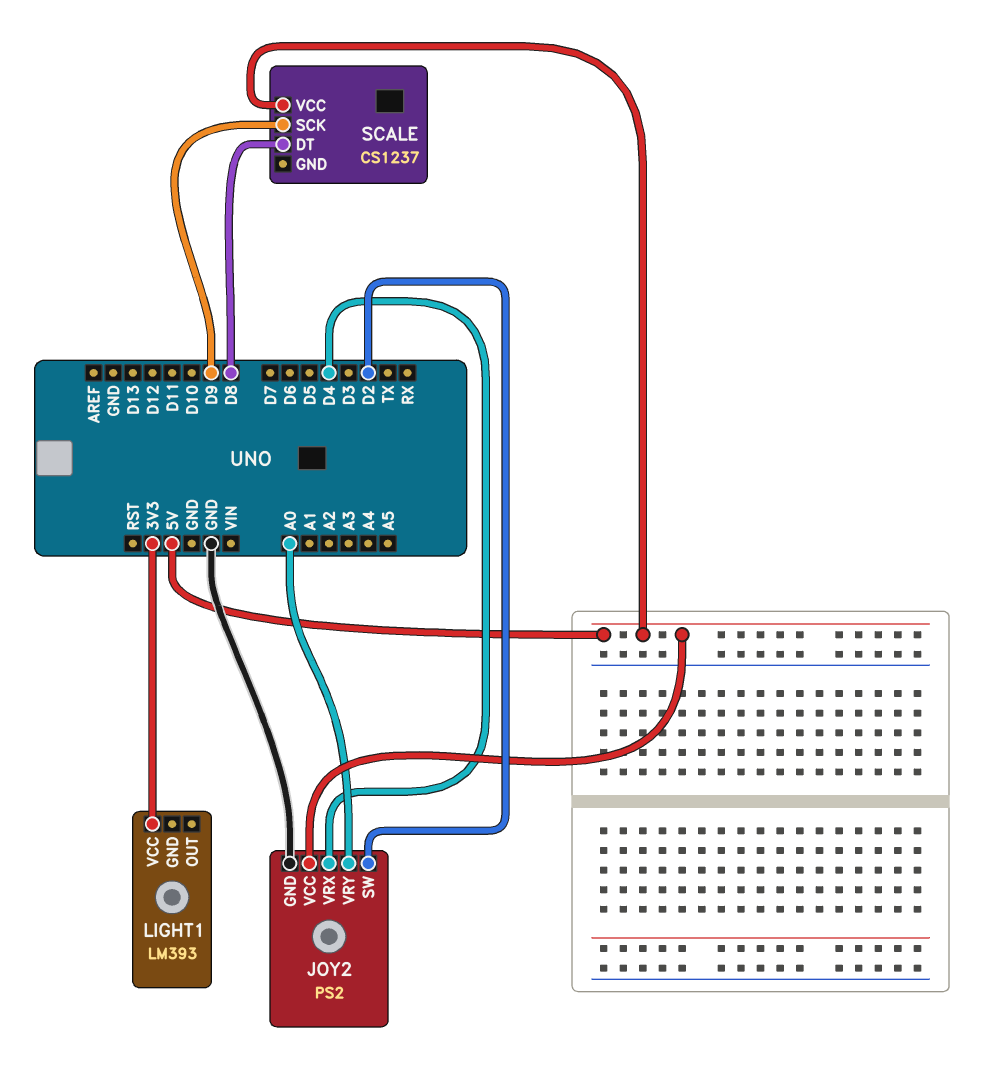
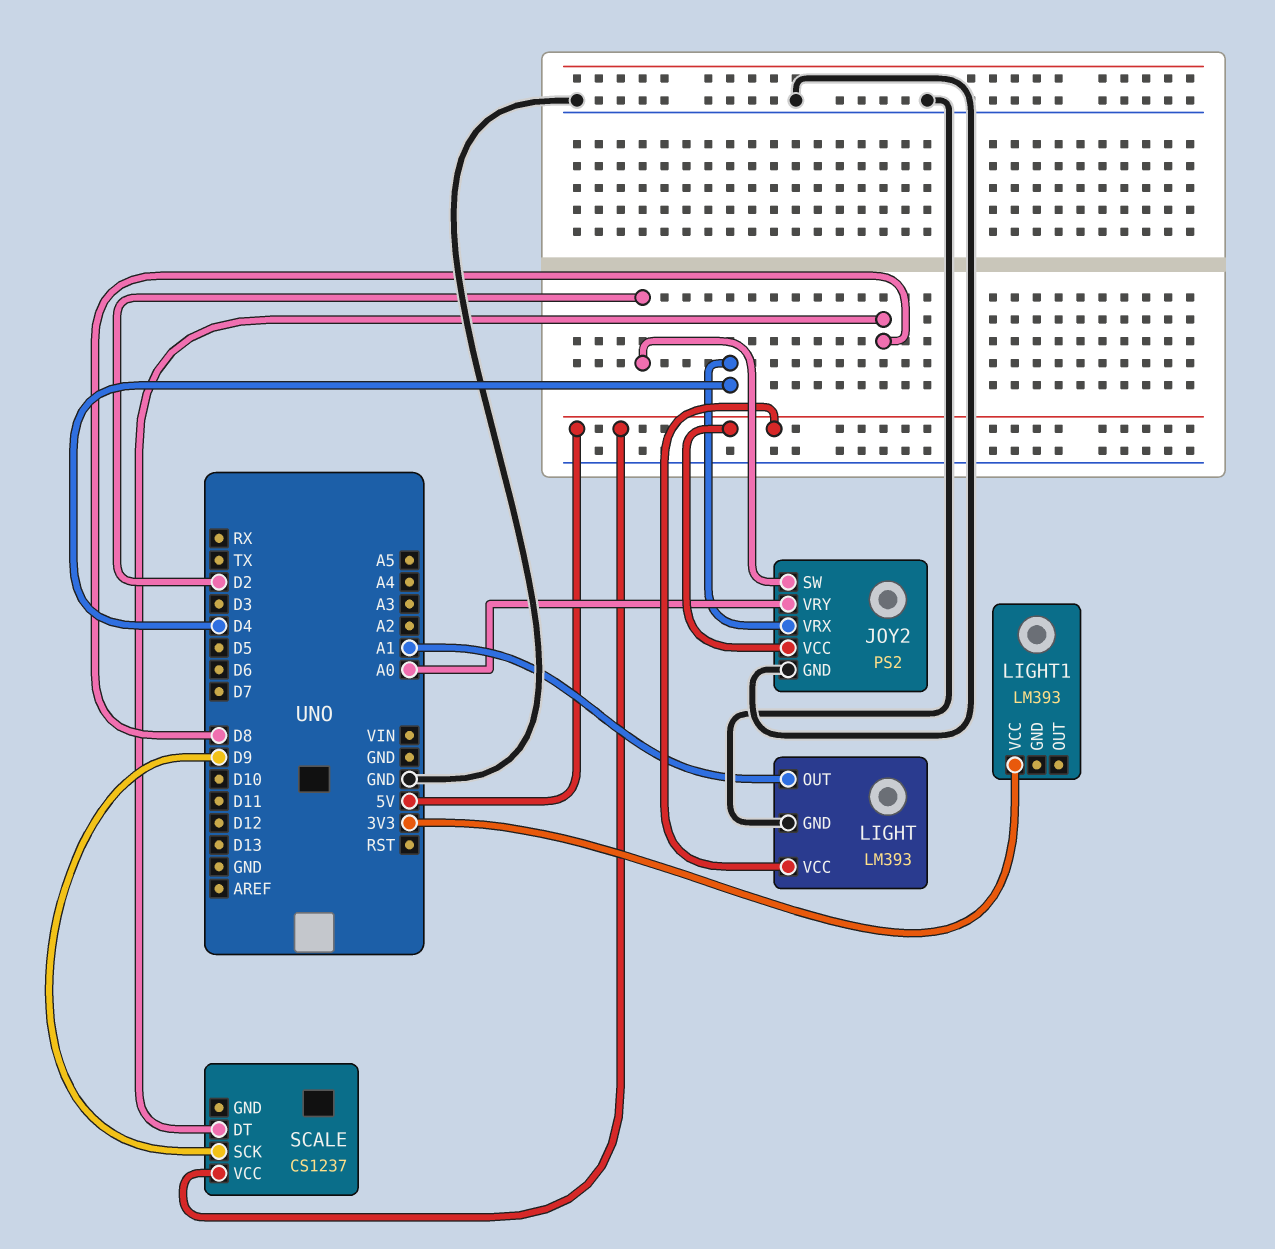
LIGHT: none -> LM393
LIGHT pin GND: none -> GND
LIGHT pin OUT: none -> A1
LIGHT pin VCC: none -> 5V

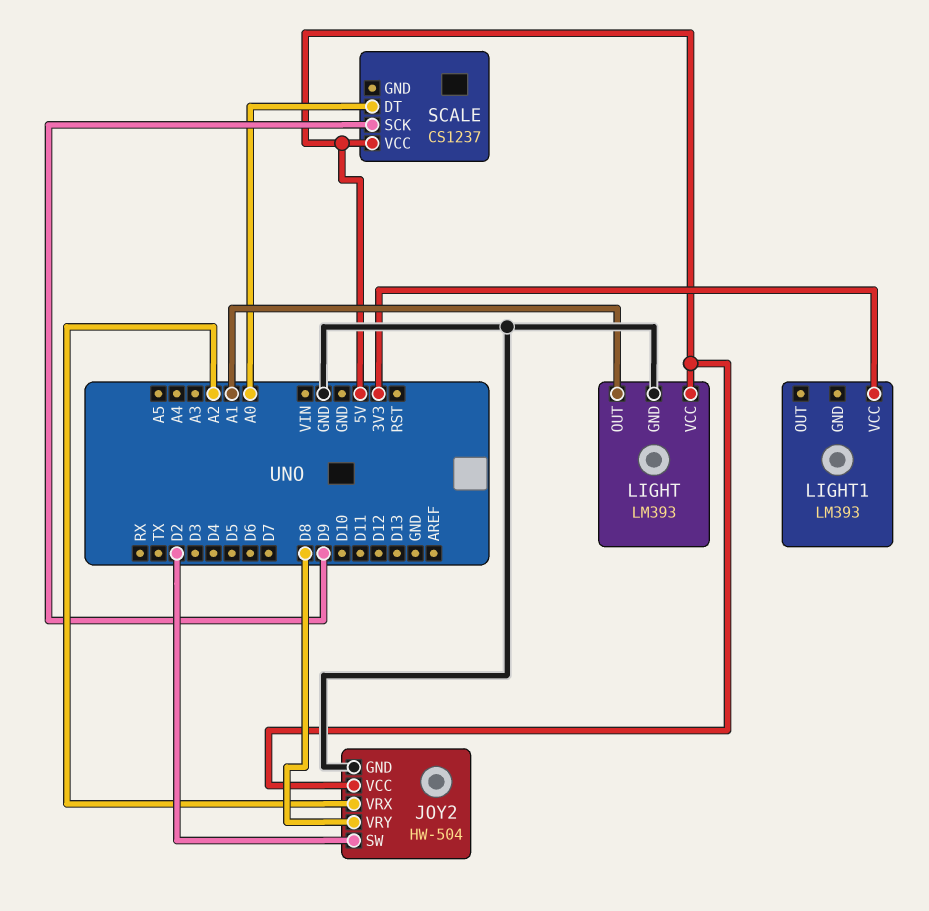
JOY2: PS2 -> HW-504
JOY2 pin VRX: D4 -> A2
JOY2 pin VRY: A0 -> D8
SCALE pin DT: D8 -> A0

